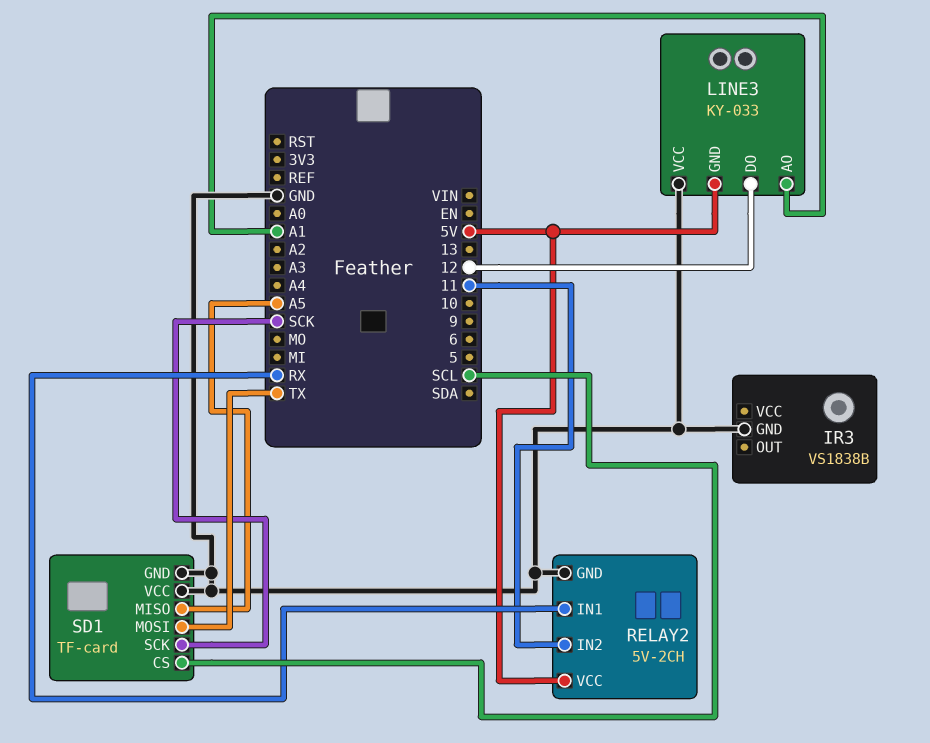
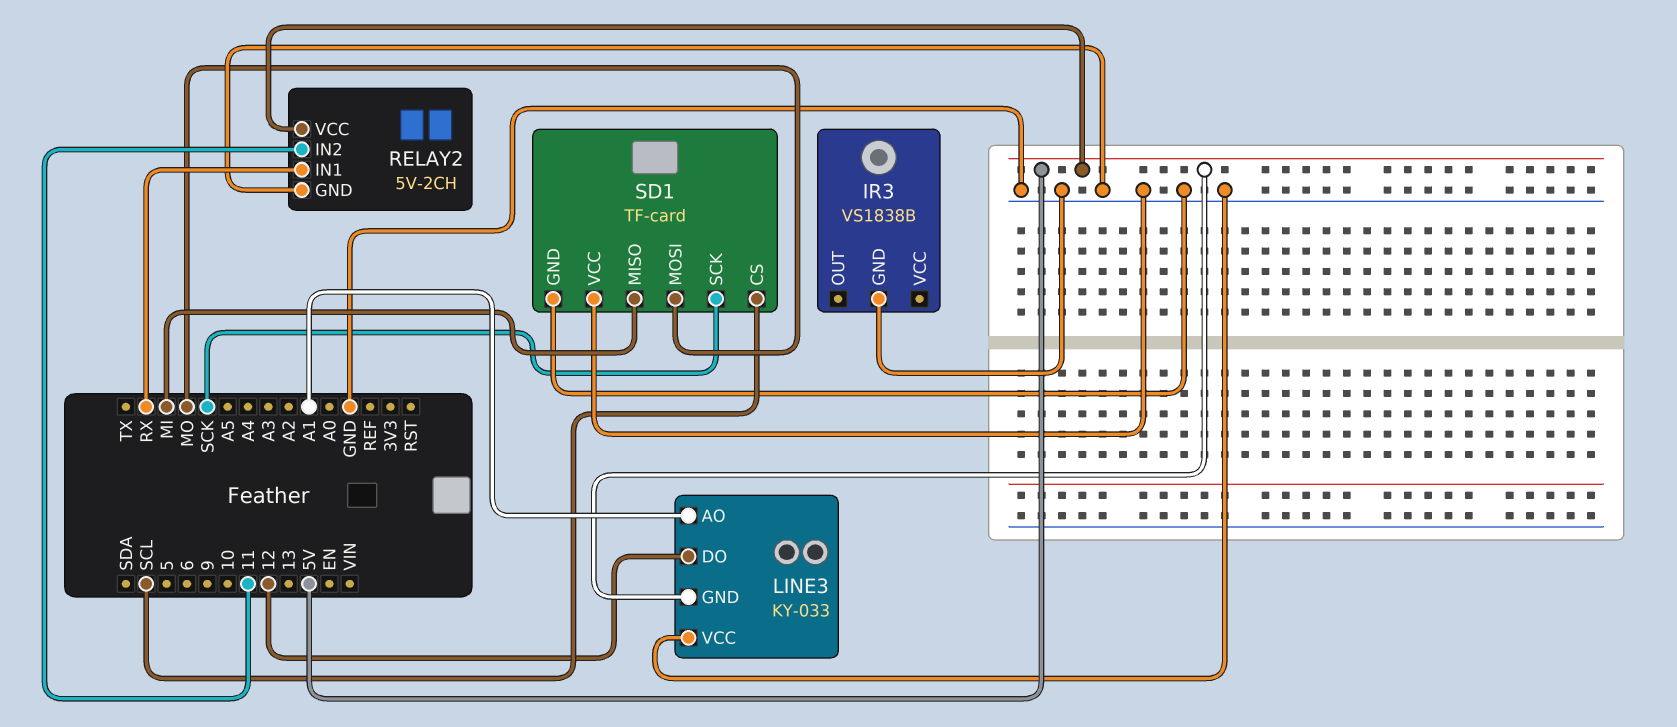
SD1 pin MISO: A5 -> MI
SD1 pin MOSI: TX -> MO

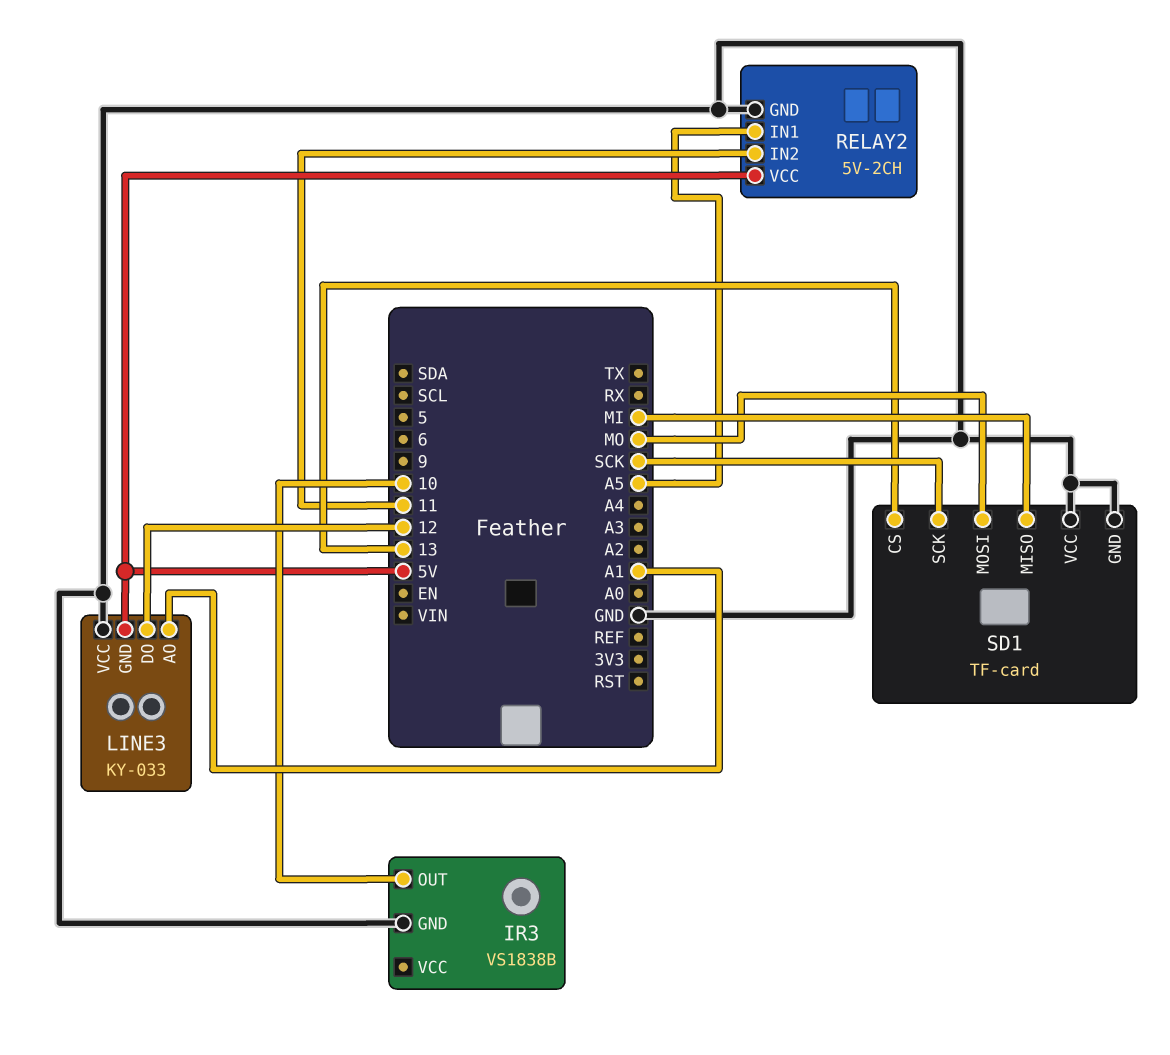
IR3 pin OUT: none -> 10
RELAY2 pin IN1: RX -> A5
SD1 pin CS: SCL -> 13

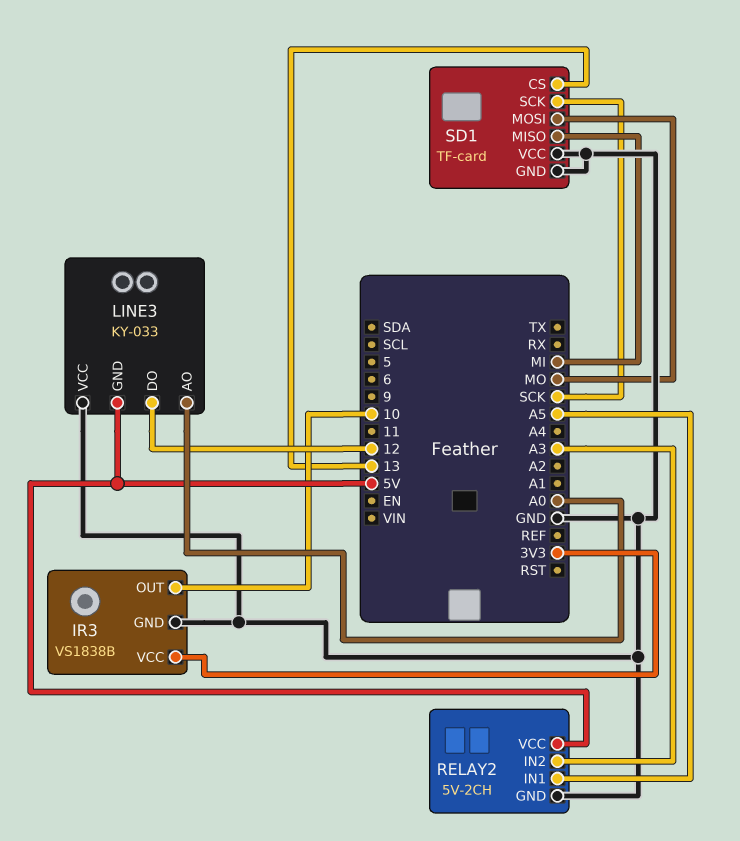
IR3 pin VCC: none -> 3V3
LINE3 pin AO: A1 -> A0
RELAY2 pin IN2: 11 -> A3

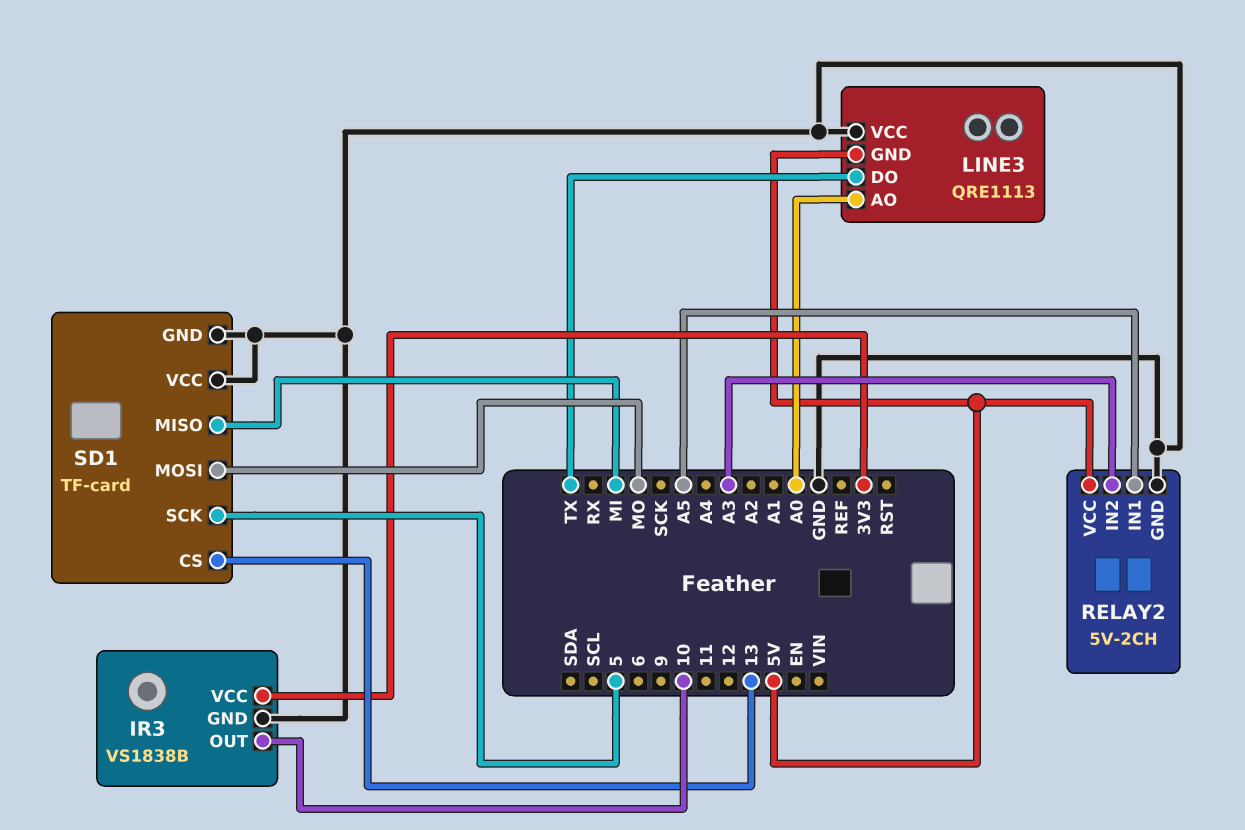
LINE3: KY-033 -> QRE1113
LINE3 pin DO: 12 -> TX
SD1 pin SCK: SCK -> 5

